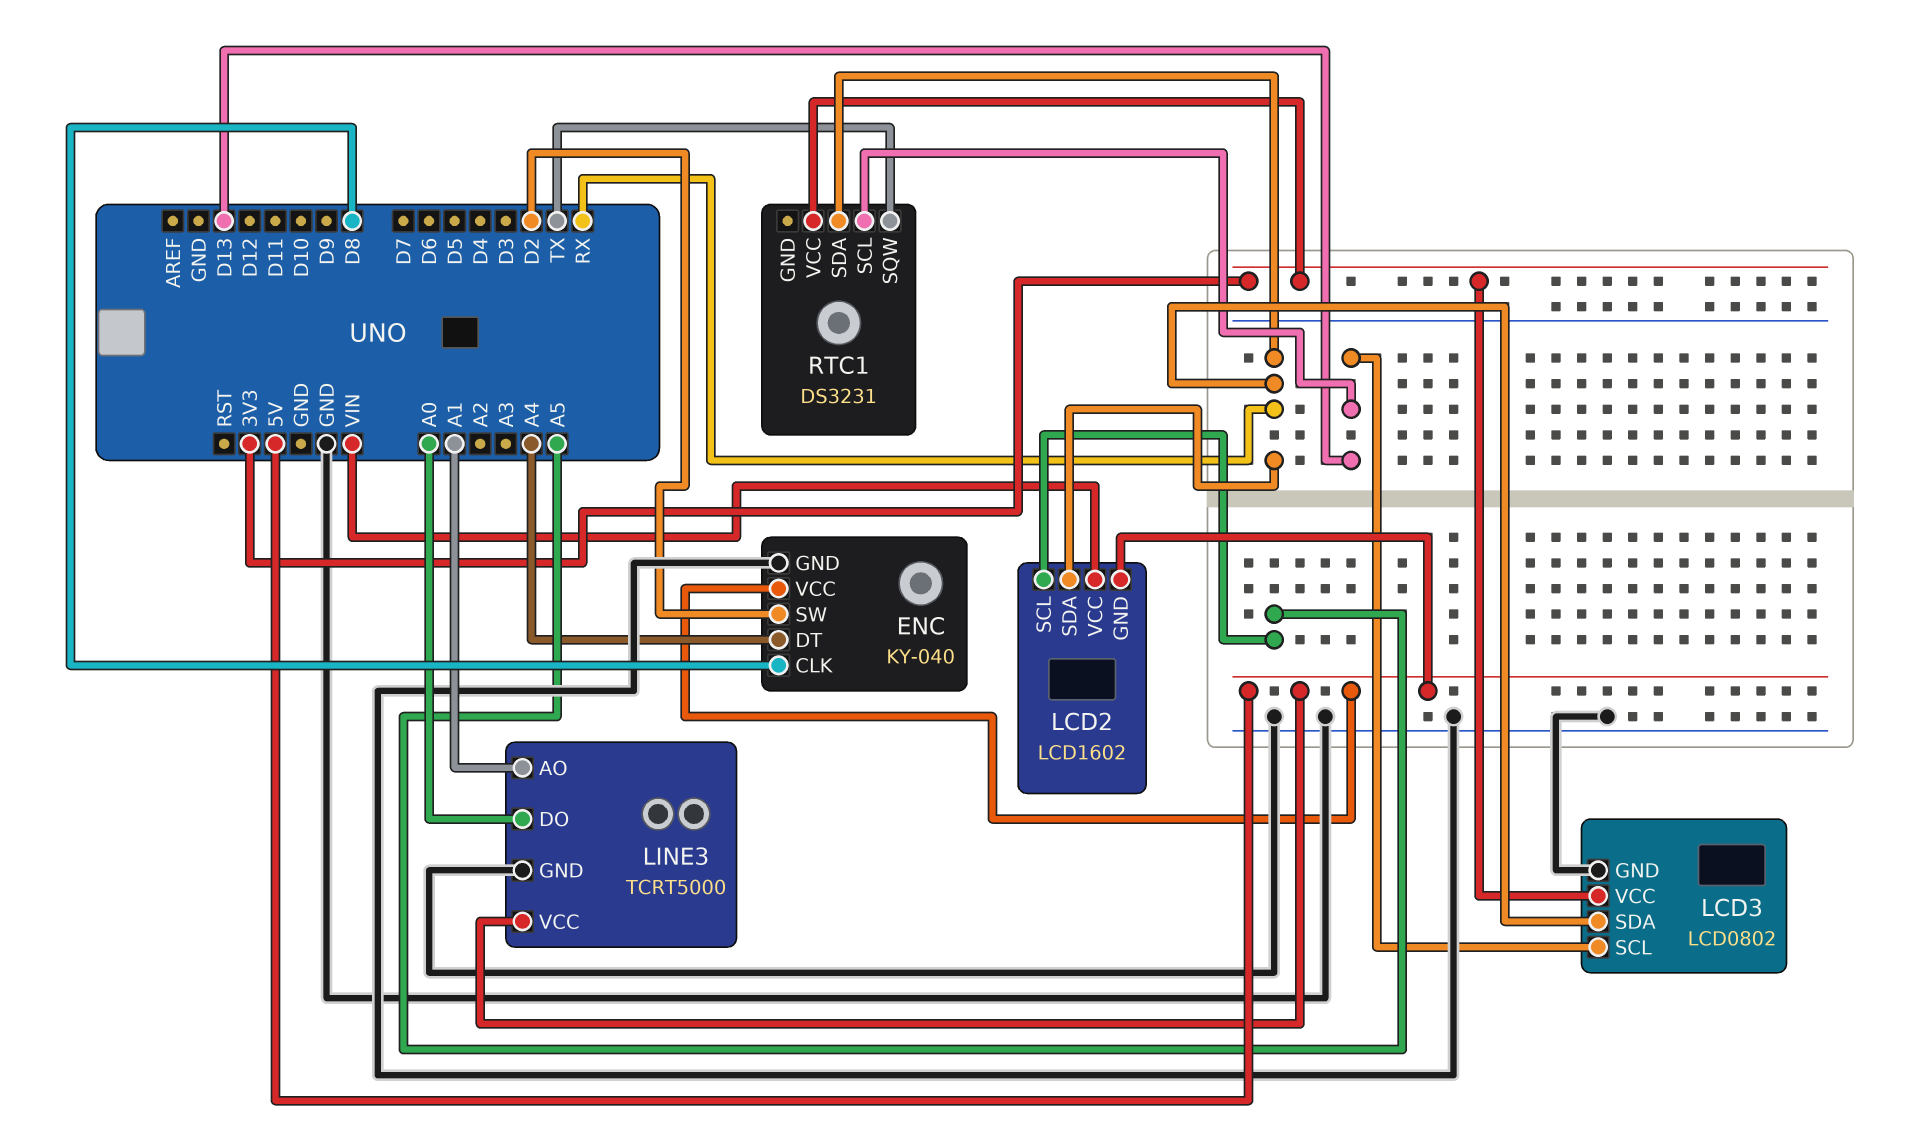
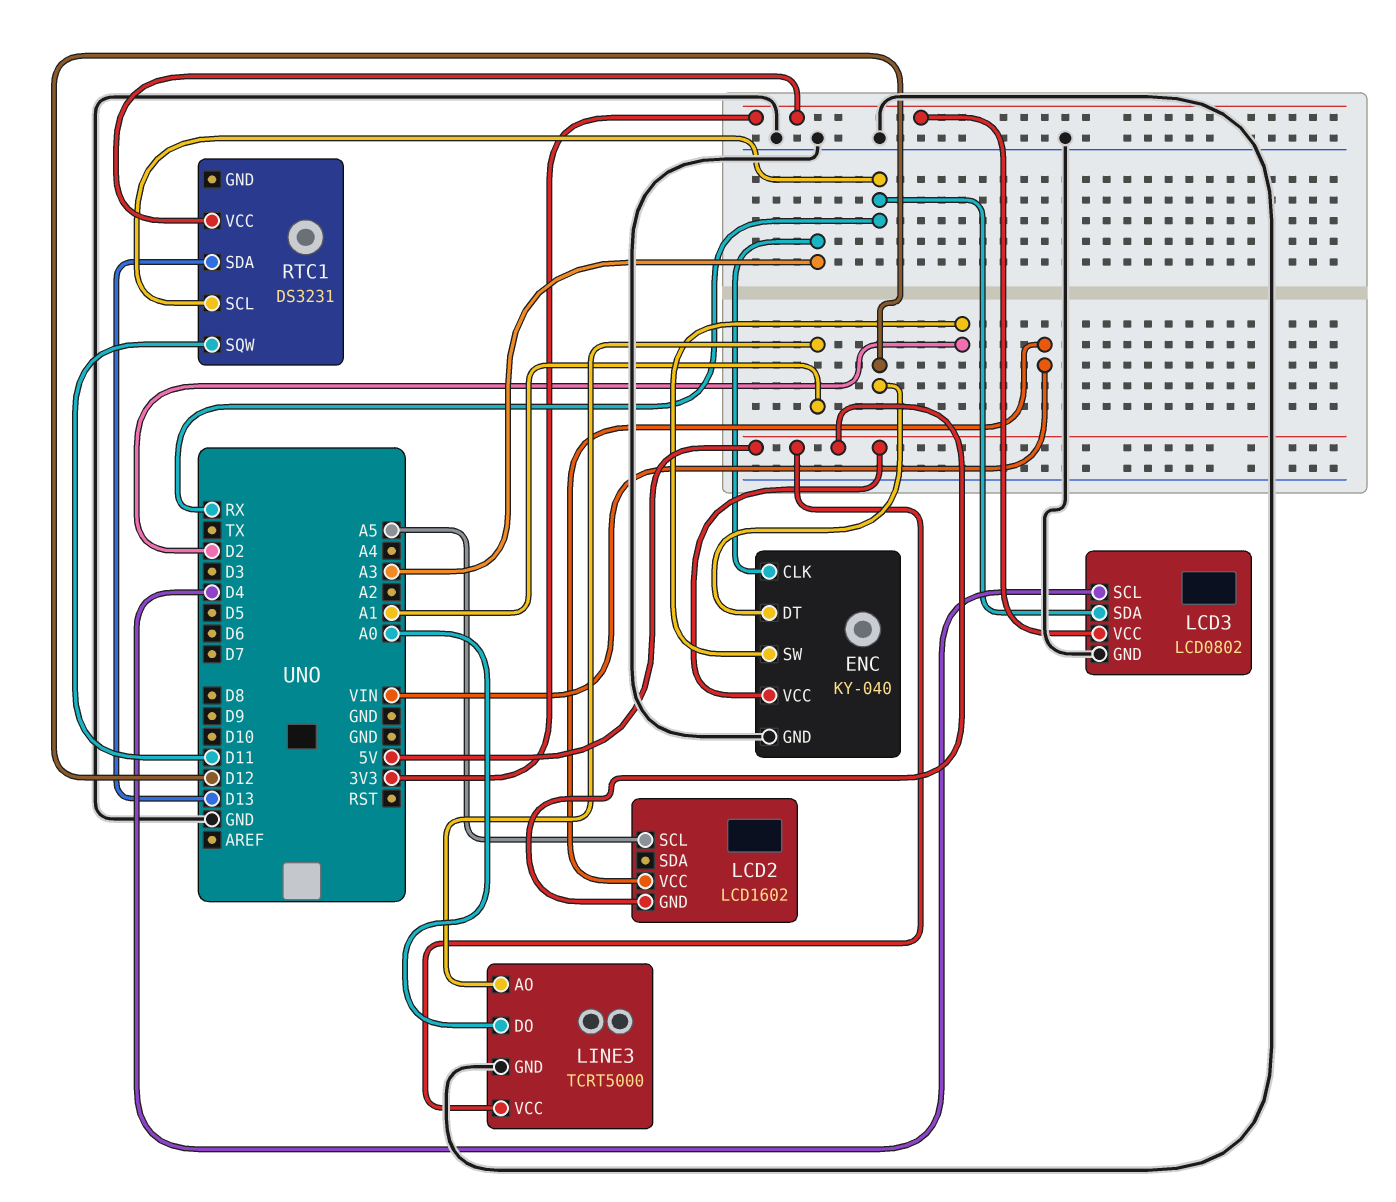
ENC pin CLK: D8 -> A3
ENC pin DT: A4 -> D12
LCD2 pin SDA: RX -> none
LCD3 pin SCL: D13 -> D4
RTC1 pin SCL: D13 -> RX
RTC1 pin SDA: RX -> D13
RTC1 pin SQW: TX -> D11

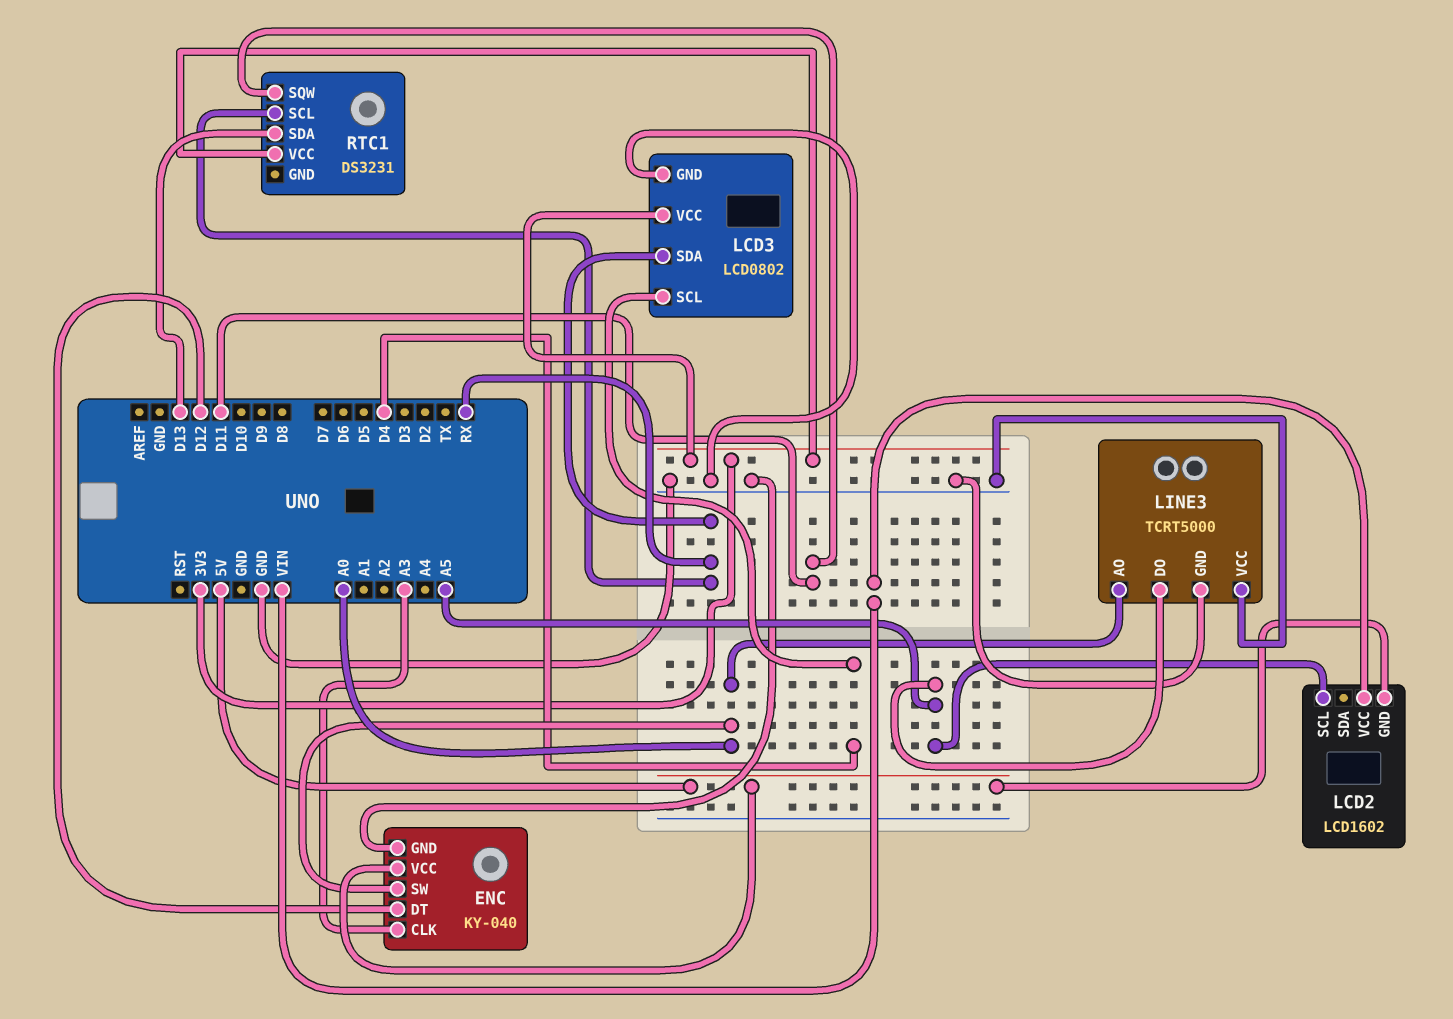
ENC pin SW: D2 -> A0
LINE3 pin AO: A1 -> A0
LINE3 pin DO: A0 -> A5
LINE3 pin VCC: 5V -> GND

